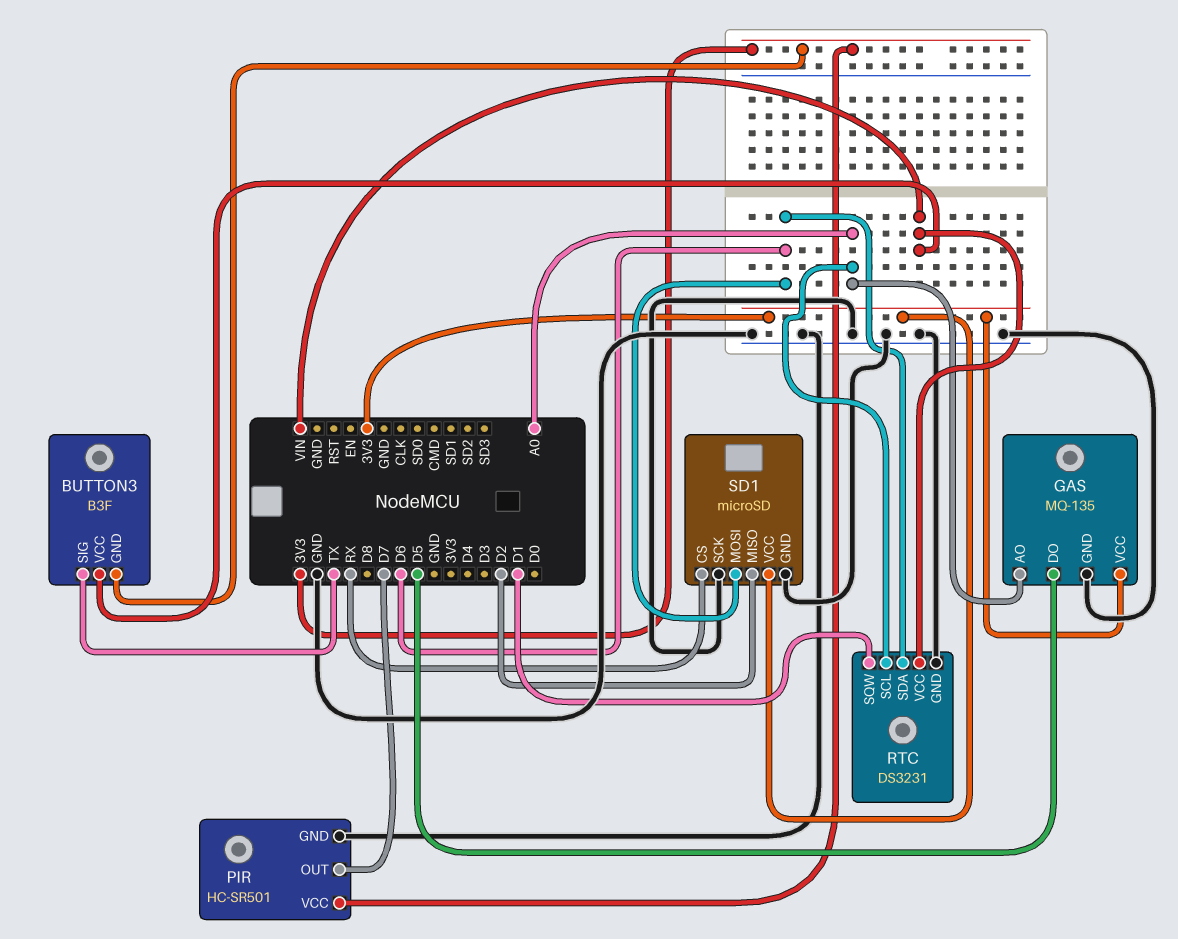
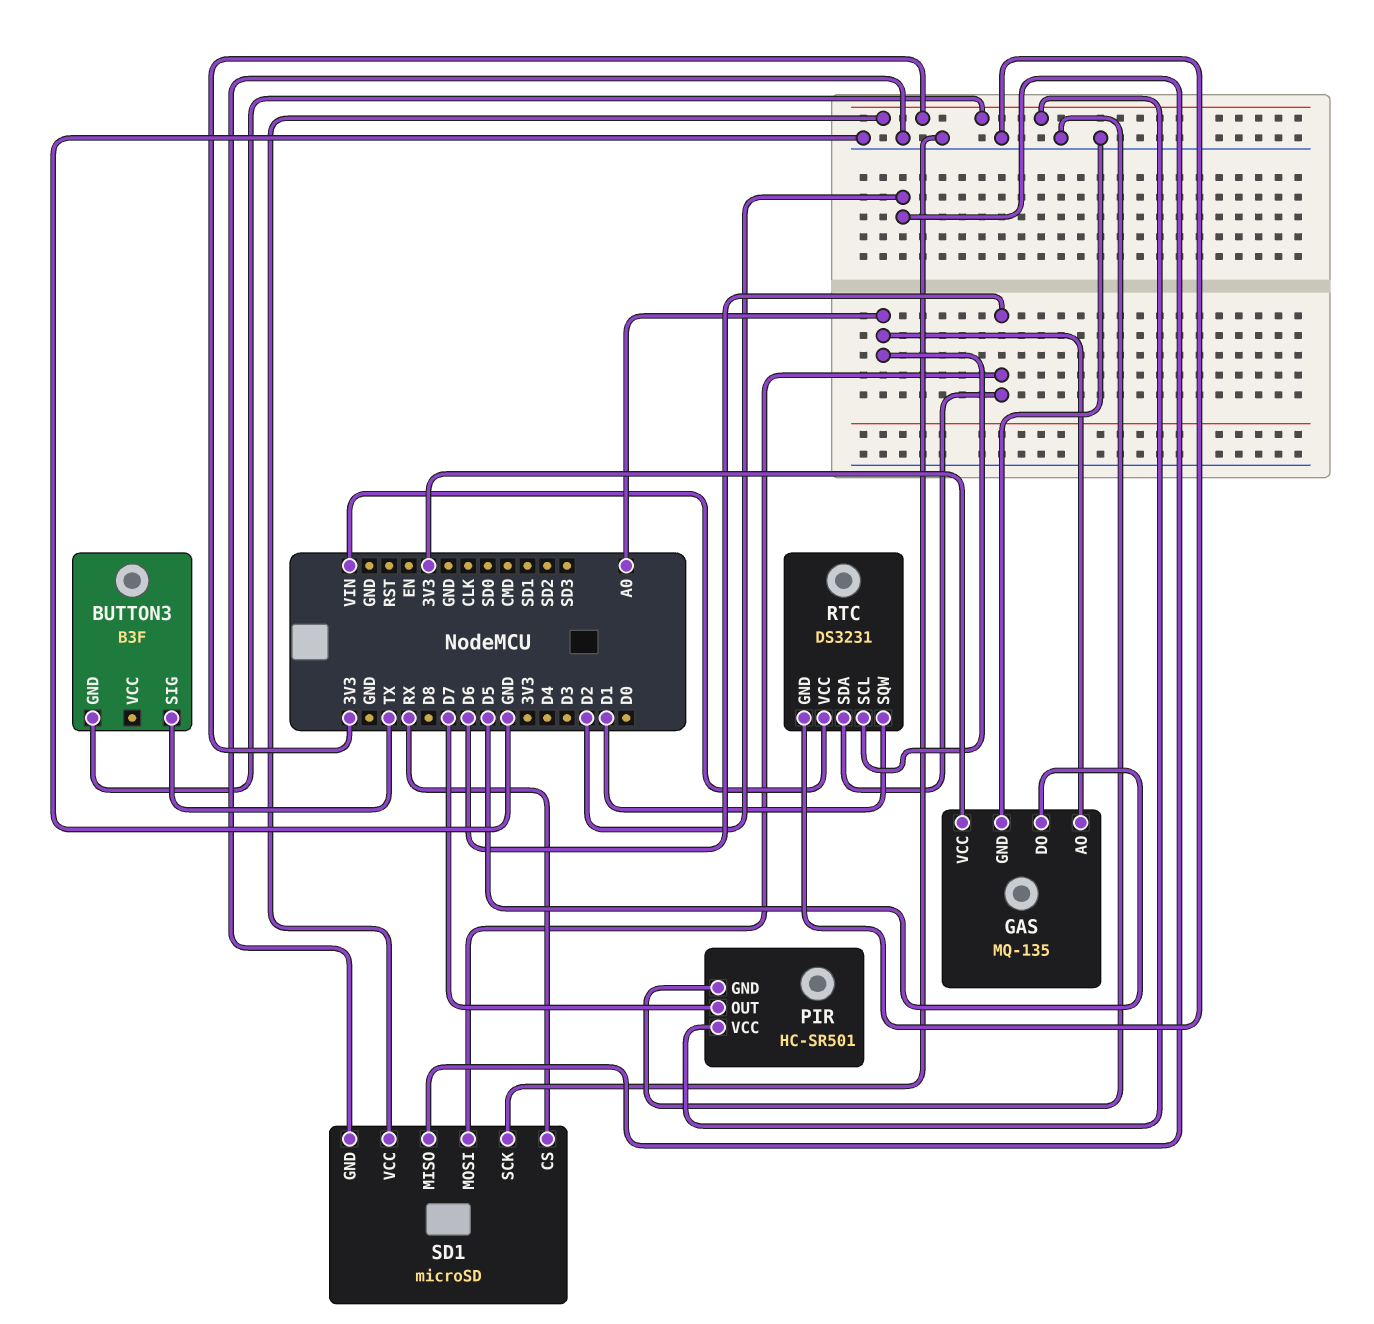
BUTTON3 pin VCC: VIN -> none

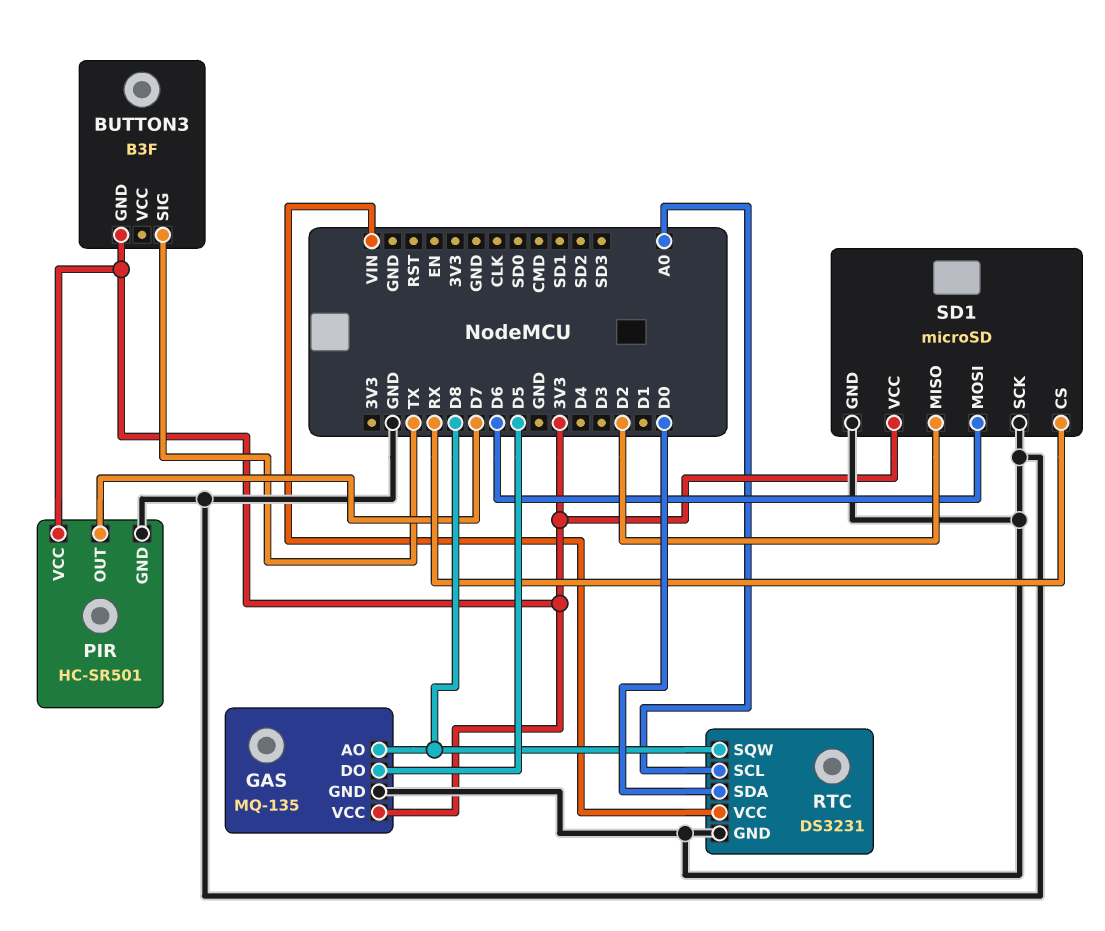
GAS pin AO: A0 -> D8
RTC pin SDA: D6 -> D0
RTC pin SQW: D1 -> D8

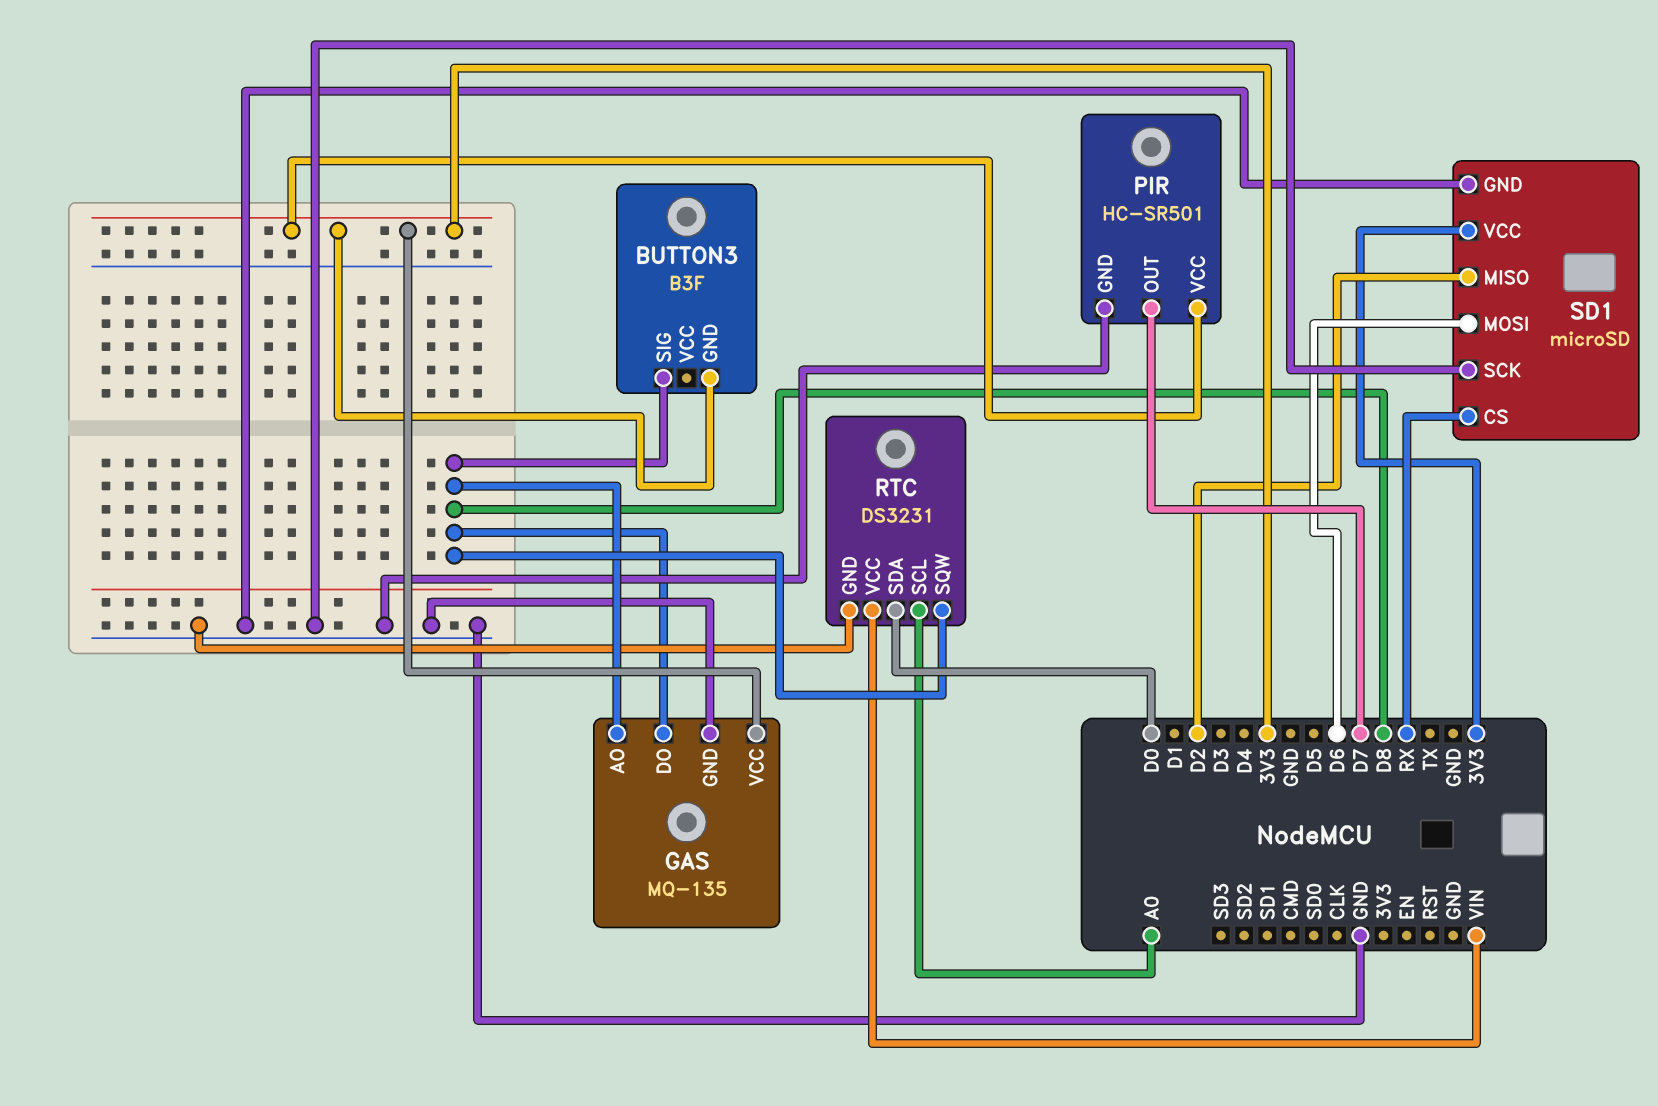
BUTTON3 pin SIG: TX -> D8
GAS pin DO: D5 -> D8

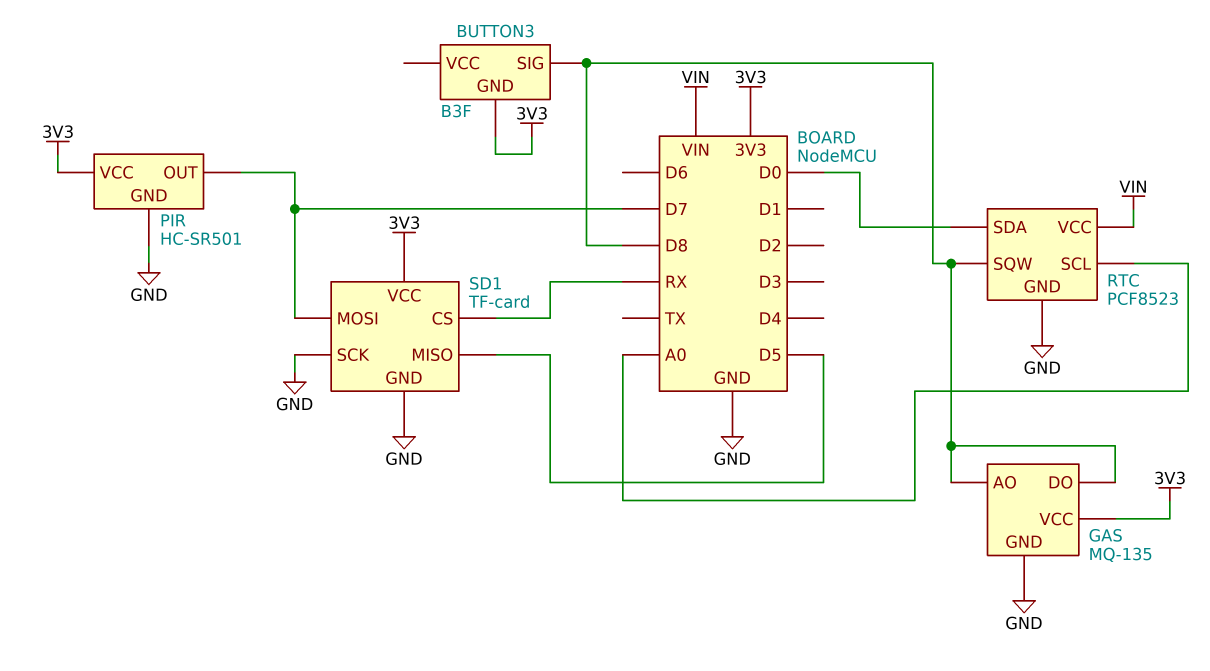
RTC: DS3231 -> PCF8523
SD1: microSD -> TF-card
SD1 pin MISO: D2 -> D5
SD1 pin MOSI: D6 -> D7

